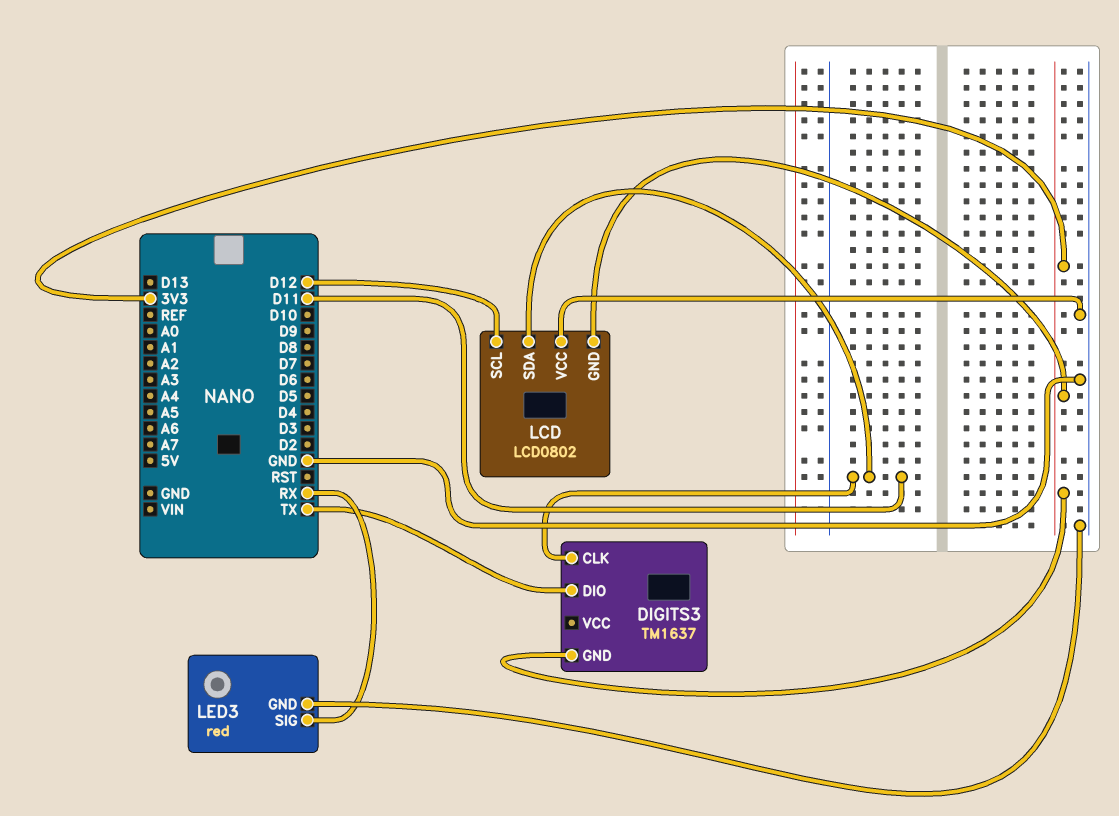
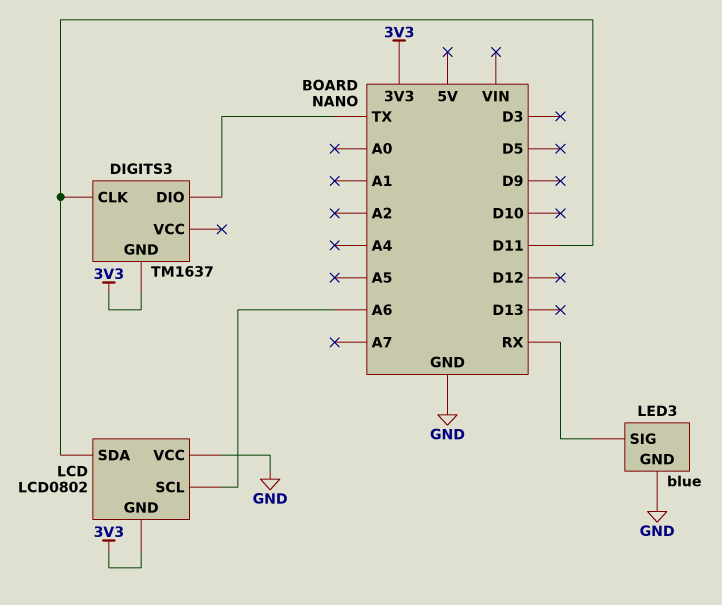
LCD pin SCL: D12 -> A6
LED3: red -> blue

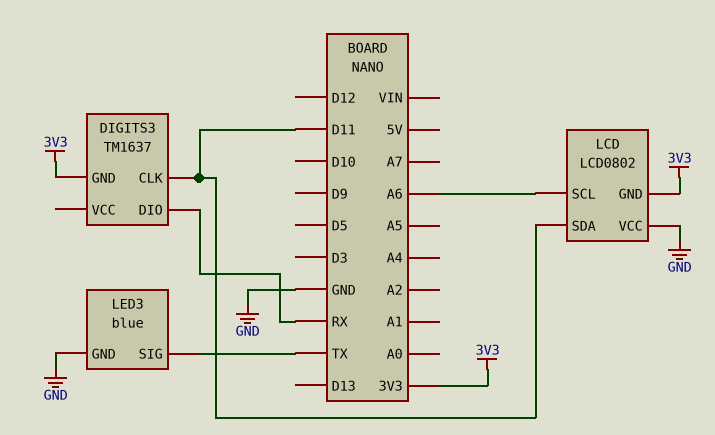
DIGITS3 pin DIO: TX -> RX
LED3 pin SIG: RX -> TX

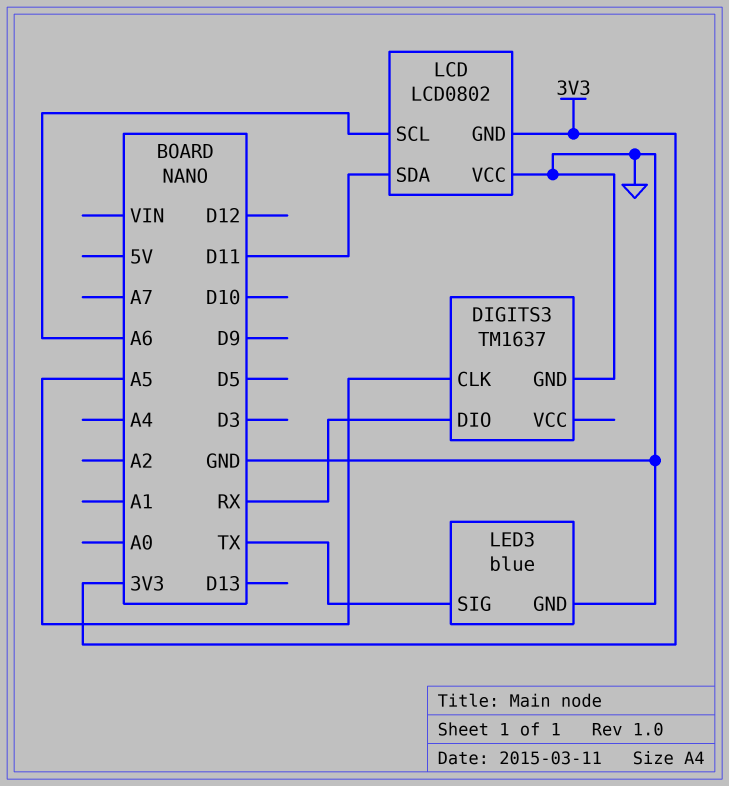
DIGITS3 pin CLK: D11 -> A5
DIGITS3 pin GND: 3V3 -> GND

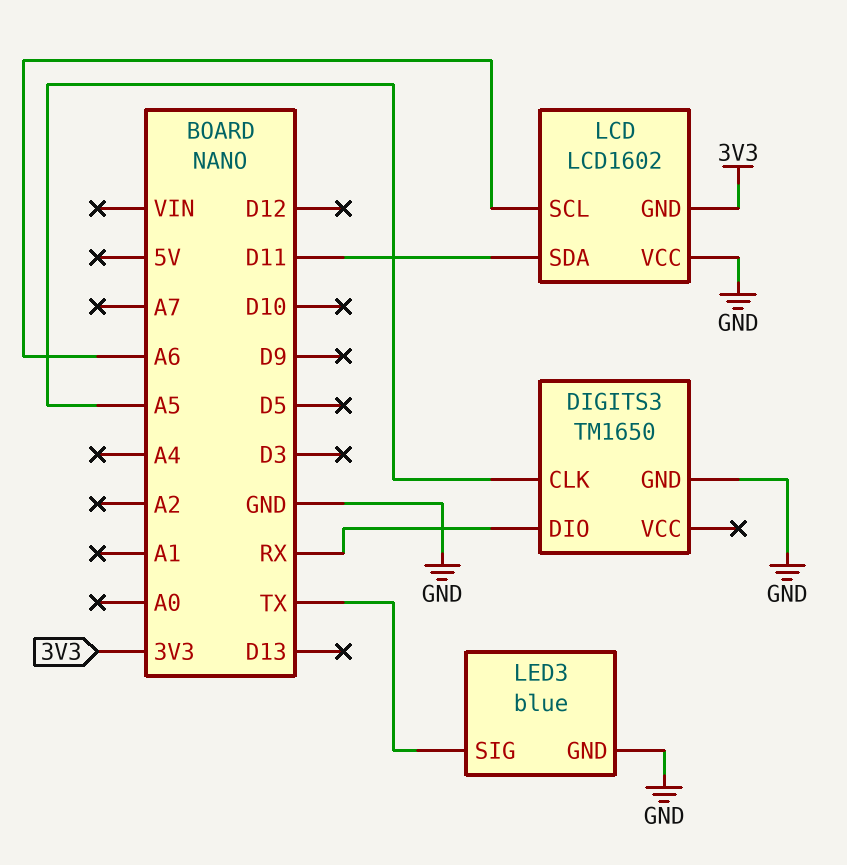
DIGITS3: TM1637 -> TM1650
LCD: LCD0802 -> LCD1602

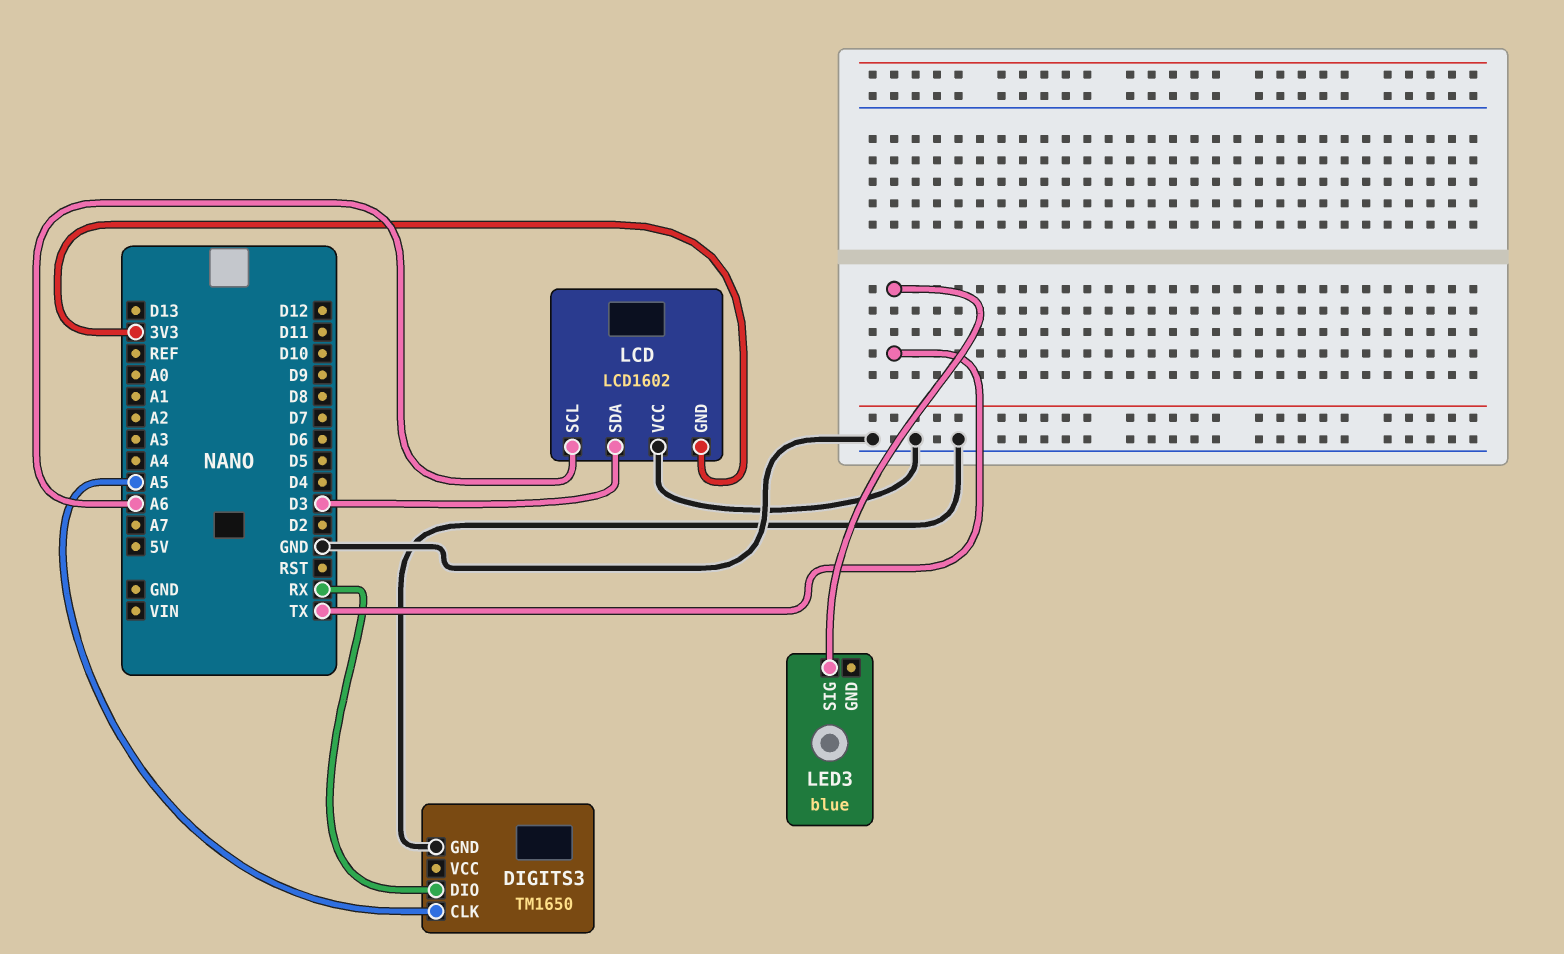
LCD pin SDA: D11 -> D3
LED3 pin GND: GND -> none

